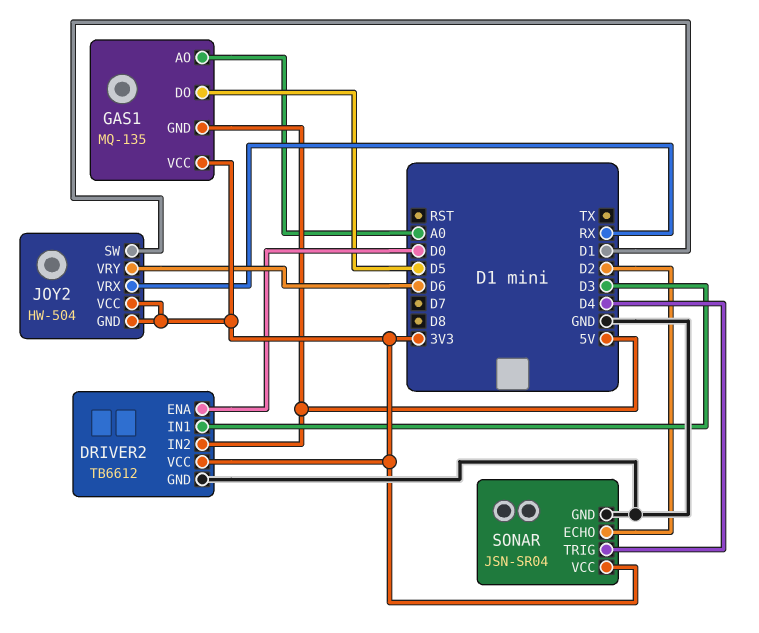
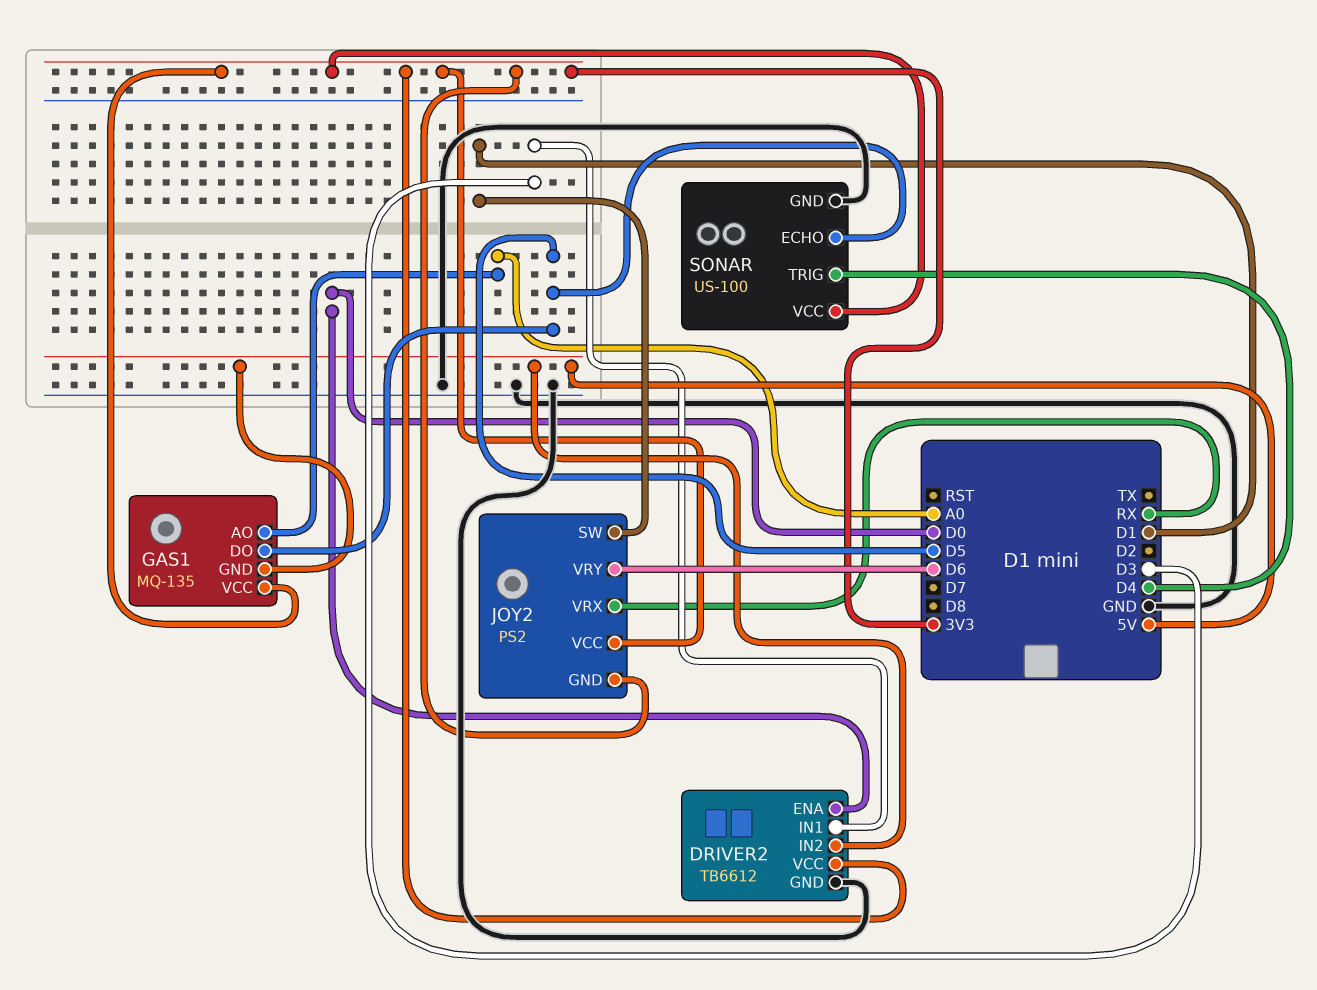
JOY2: HW-504 -> PS2
SONAR: JSN-SR04 -> US-100
SONAR pin ECHO: D2 -> D5

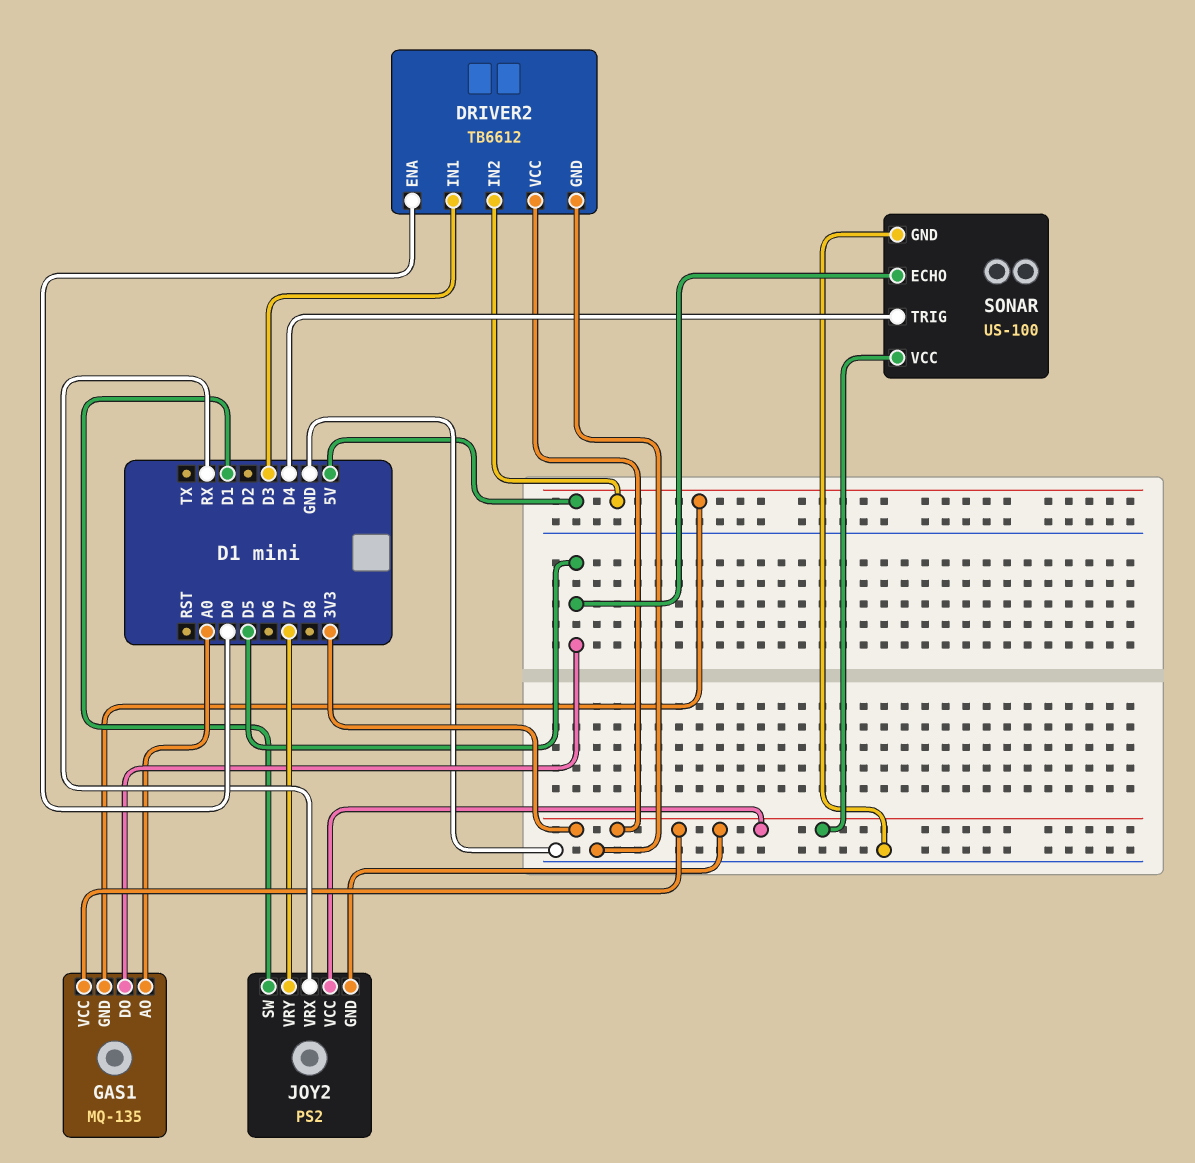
JOY2 pin VRY: D6 -> D7

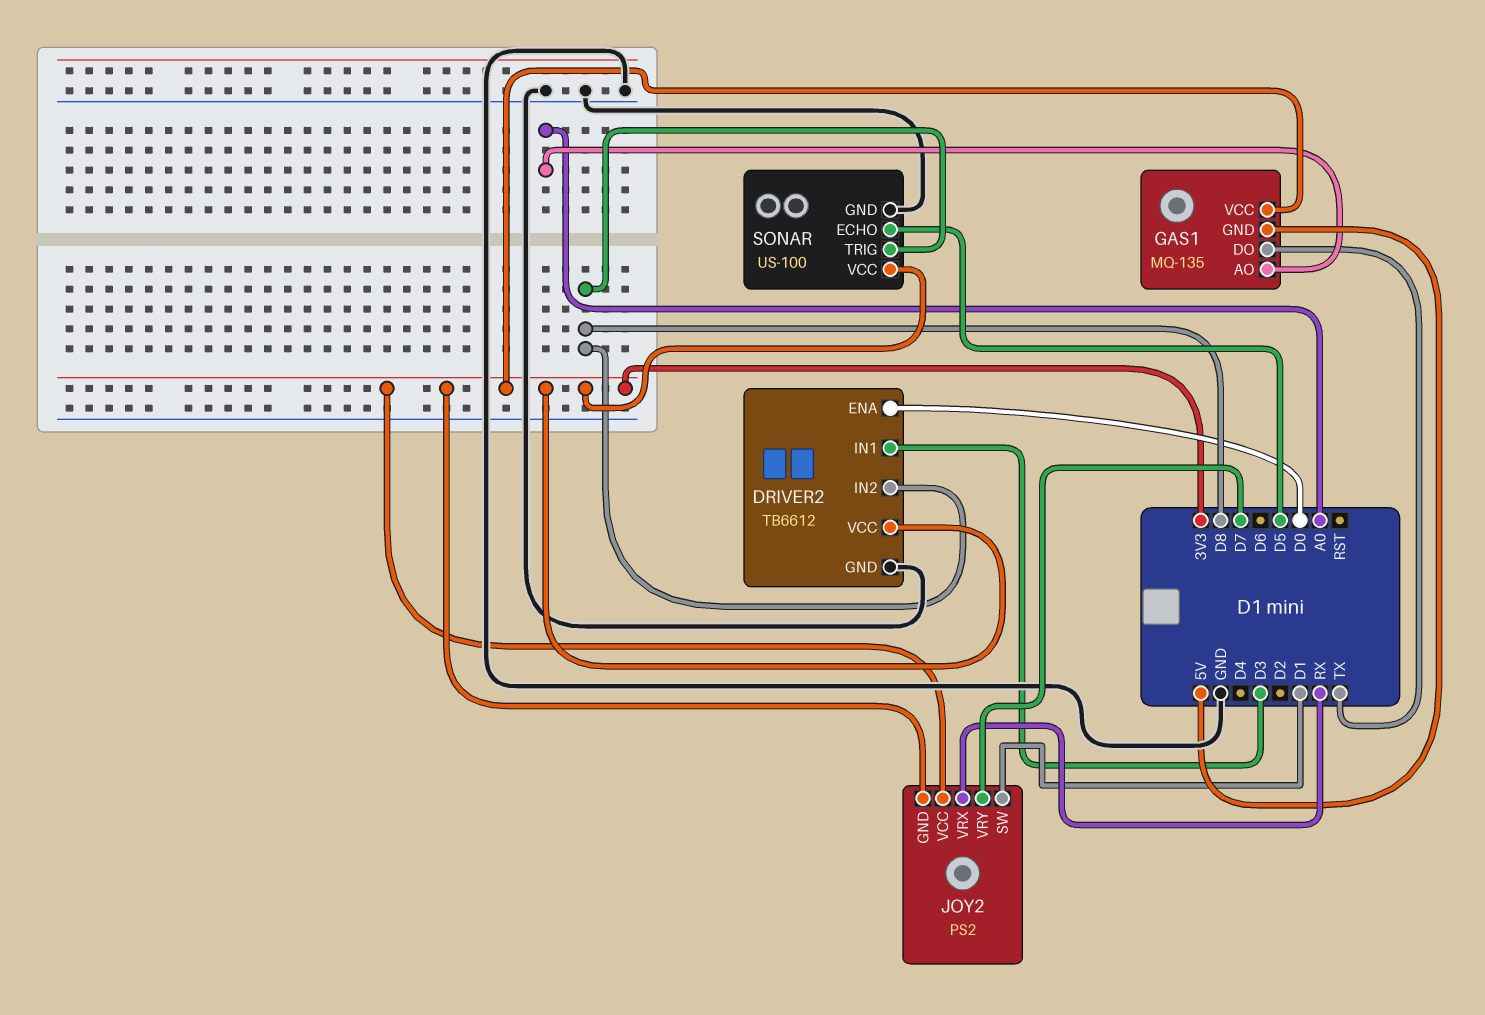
DRIVER2 pin IN2: 5V -> D8
GAS1 pin DO: D5 -> TX
SONAR pin TRIG: D4 -> D8

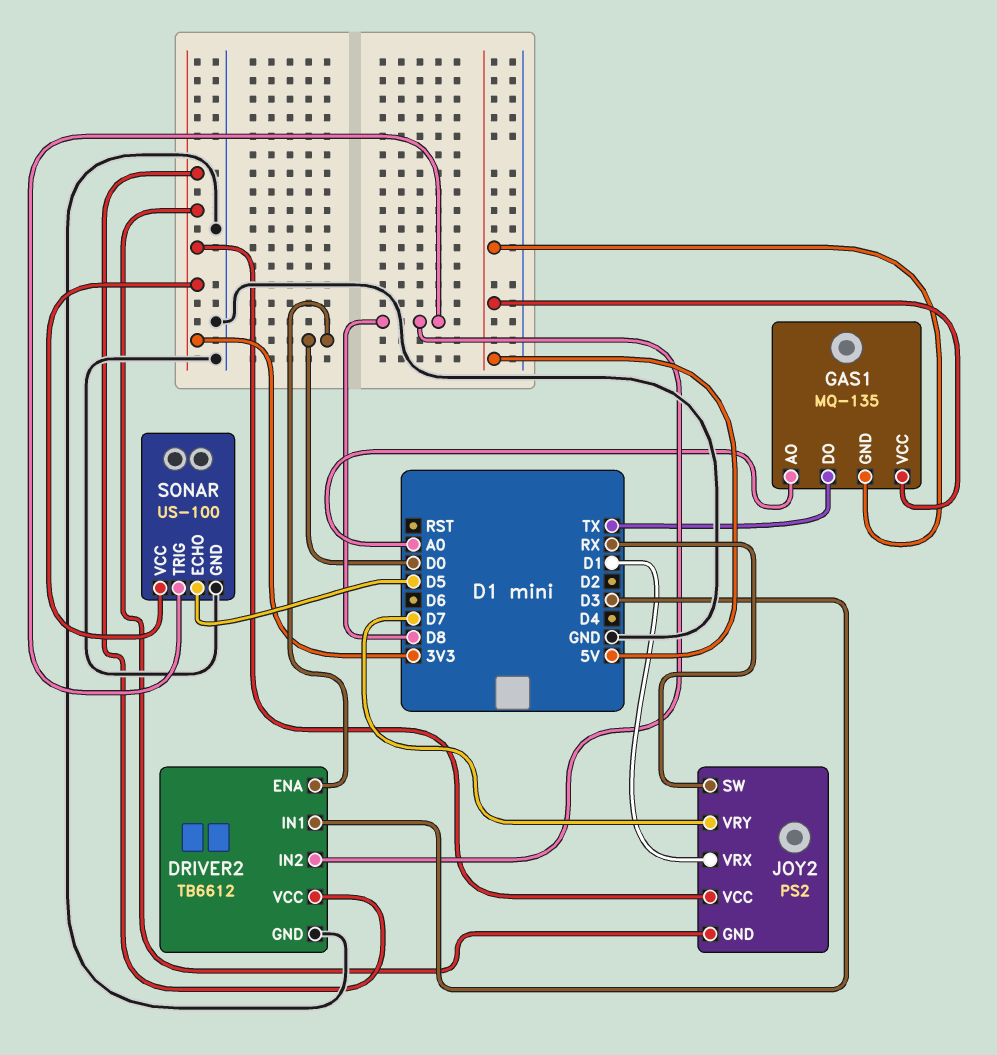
GAS1 pin VCC: 3V3 -> 5V
JOY2 pin SW: D1 -> RX
JOY2 pin VRX: RX -> D1

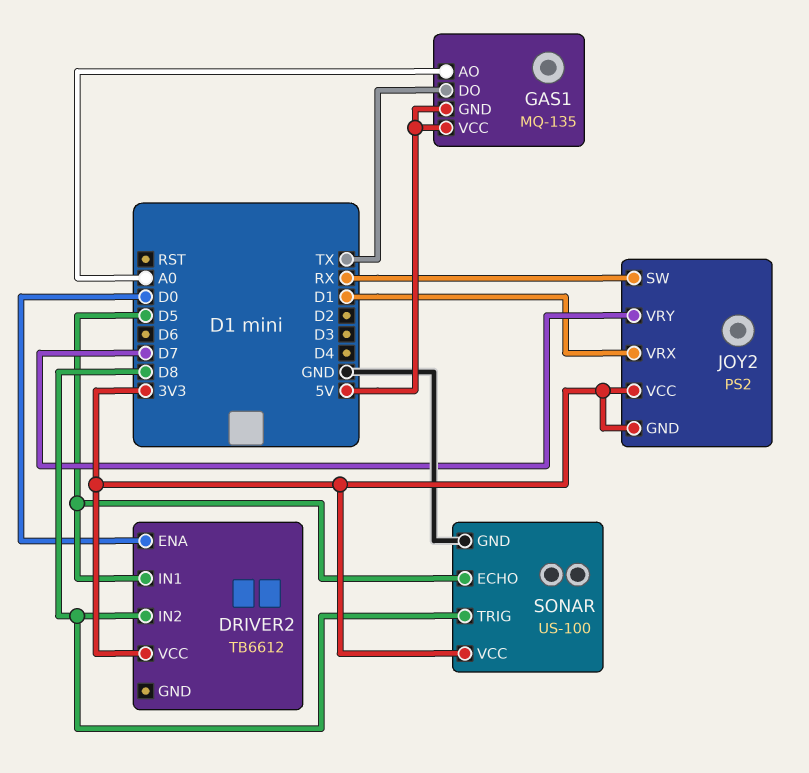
DRIVER2 pin GND: GND -> none
DRIVER2 pin IN1: D3 -> D5

